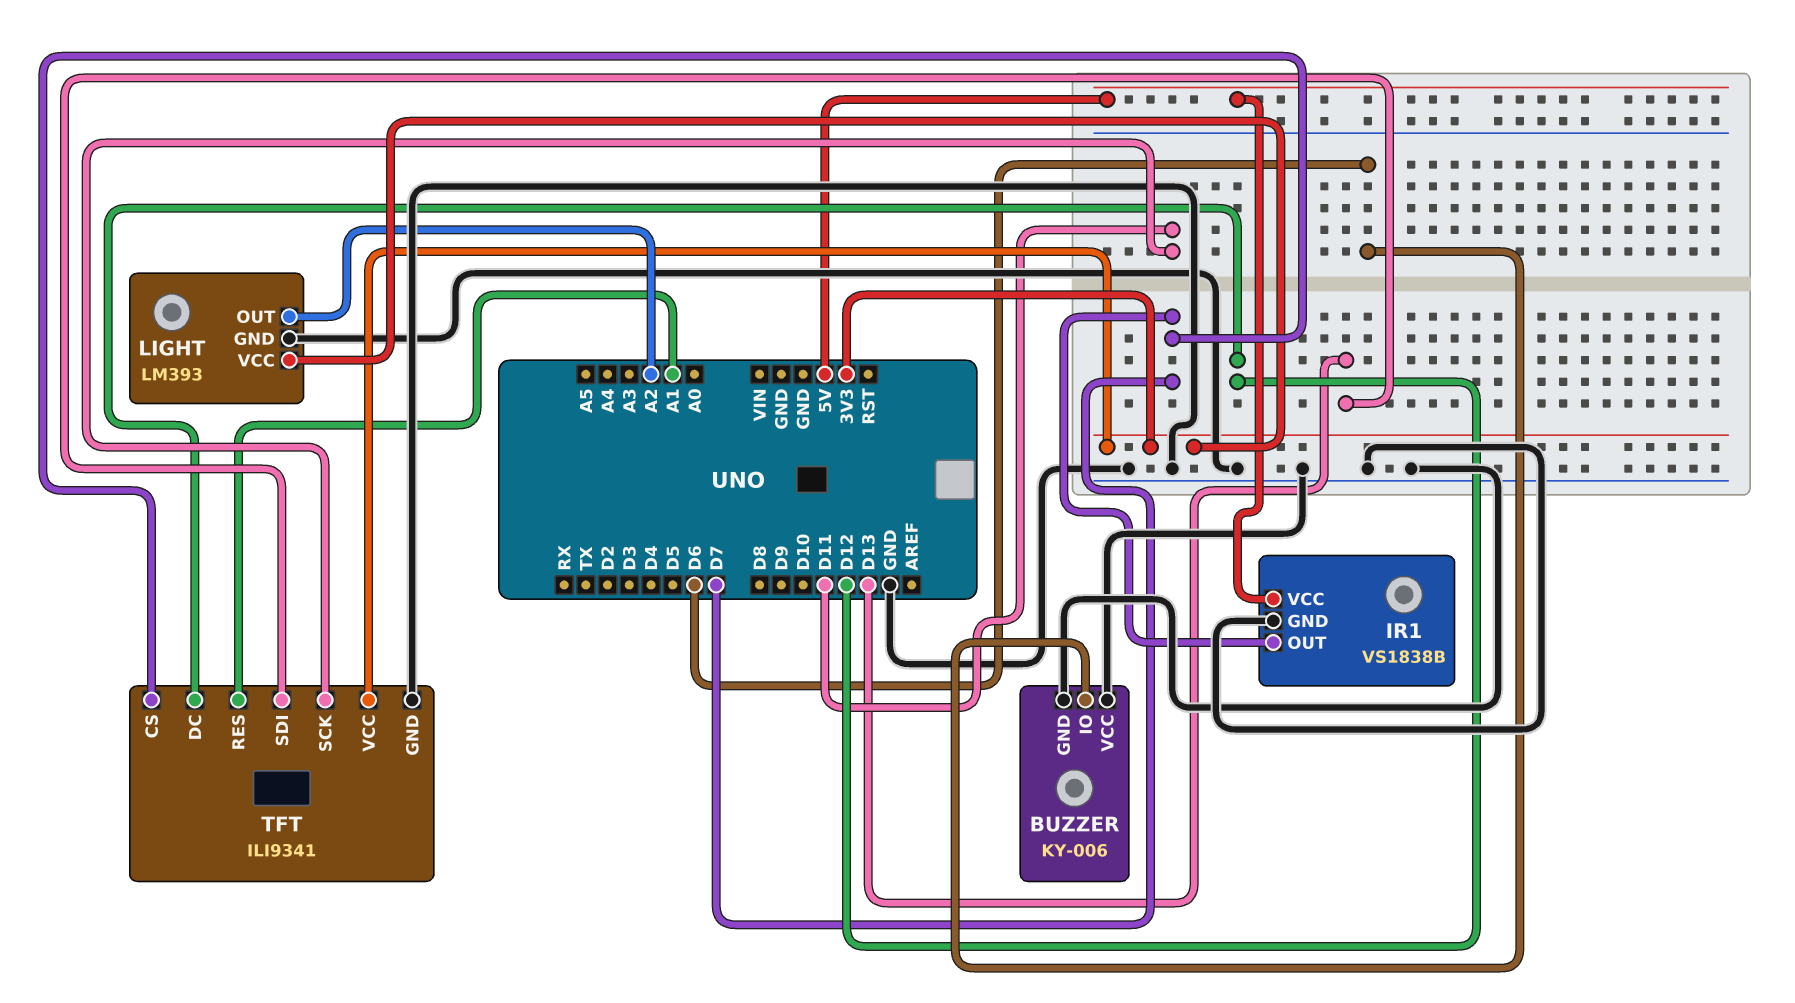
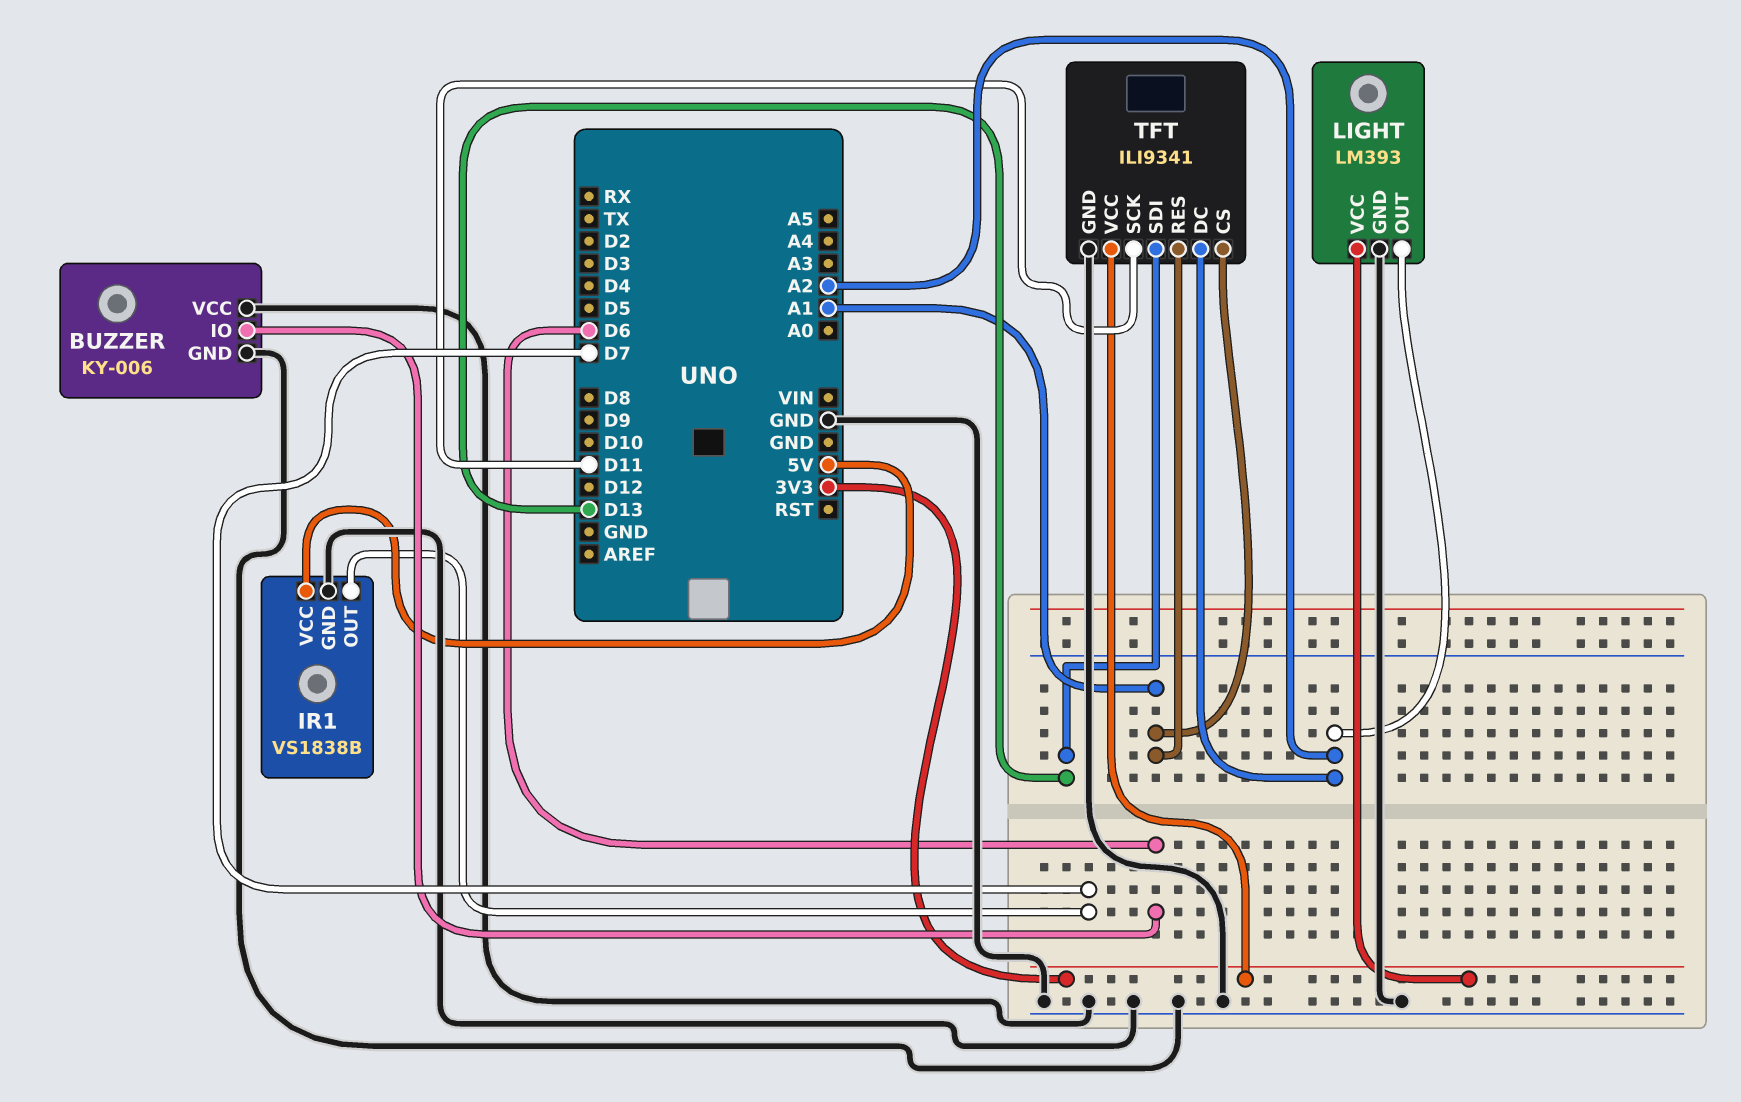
TFT pin CS: D7 -> A1
TFT pin DC: D12 -> A2

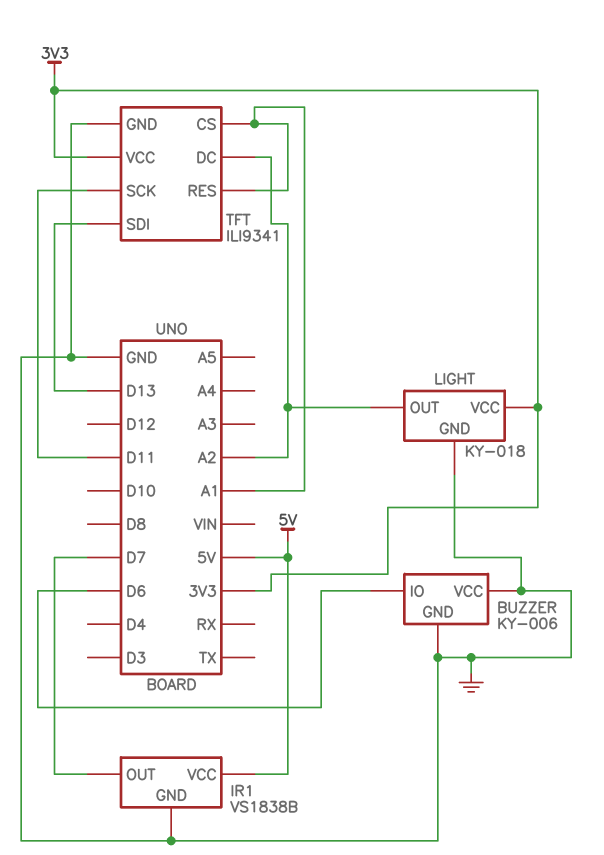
LIGHT: LM393 -> KY-018

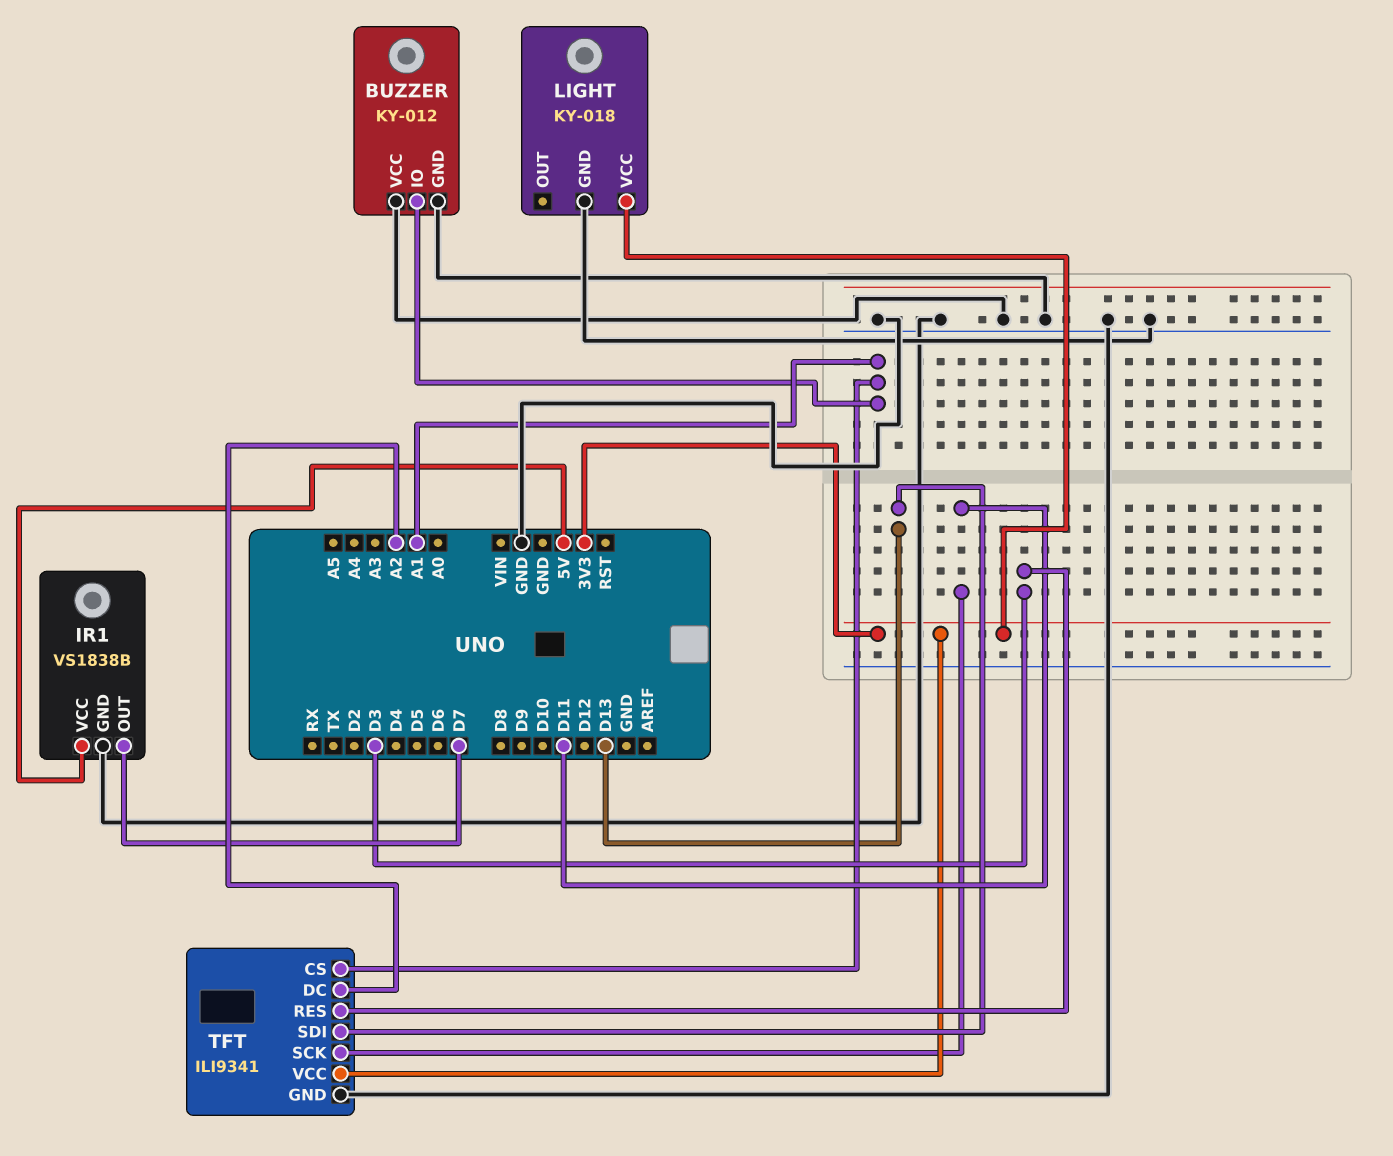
BUZZER: KY-006 -> KY-012
BUZZER pin IO: D6 -> A1
LIGHT pin OUT: A2 -> none
TFT pin RES: A1 -> D3

